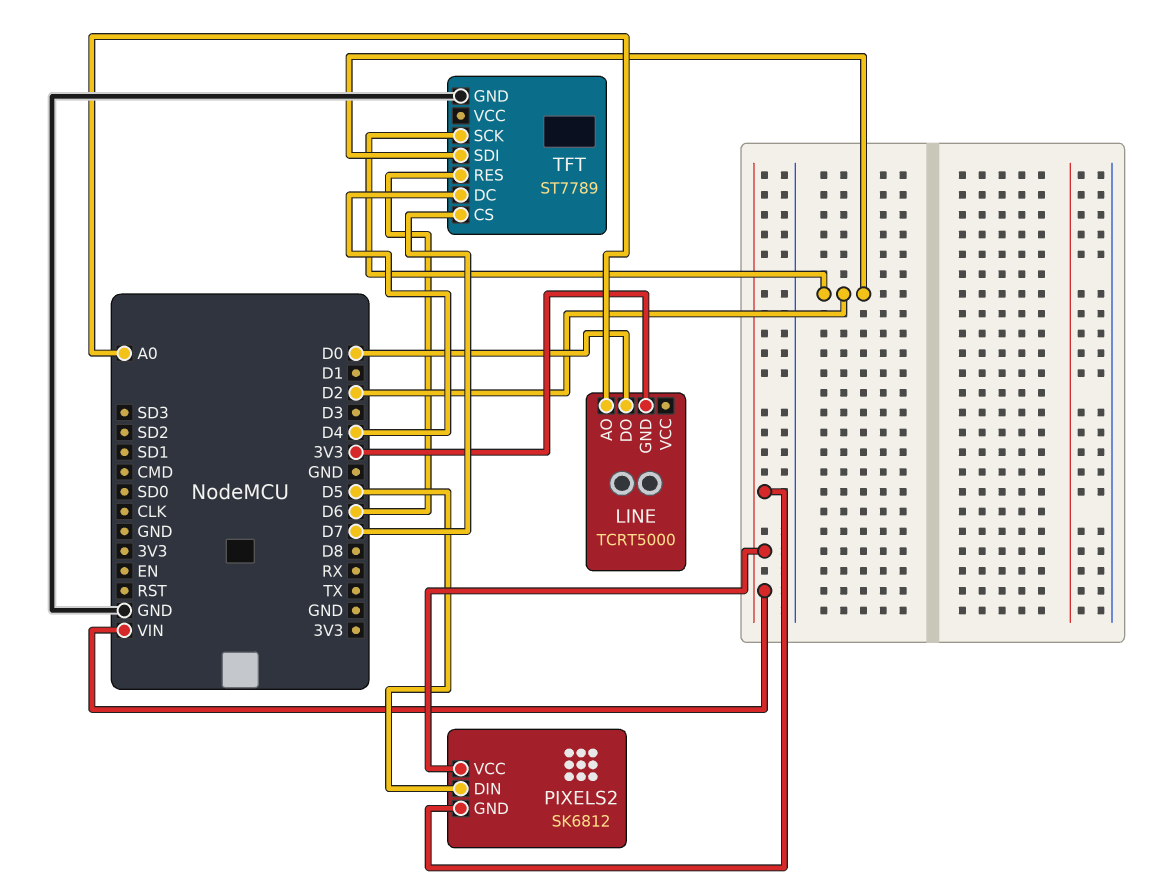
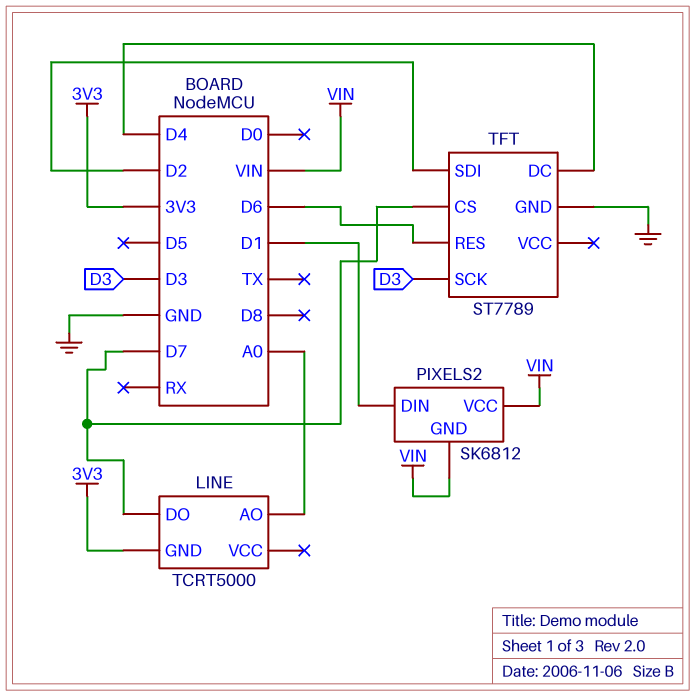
LINE pin DO: D0 -> D7
PIXELS2 pin DIN: D5 -> D1
TFT pin SCK: D2 -> D3

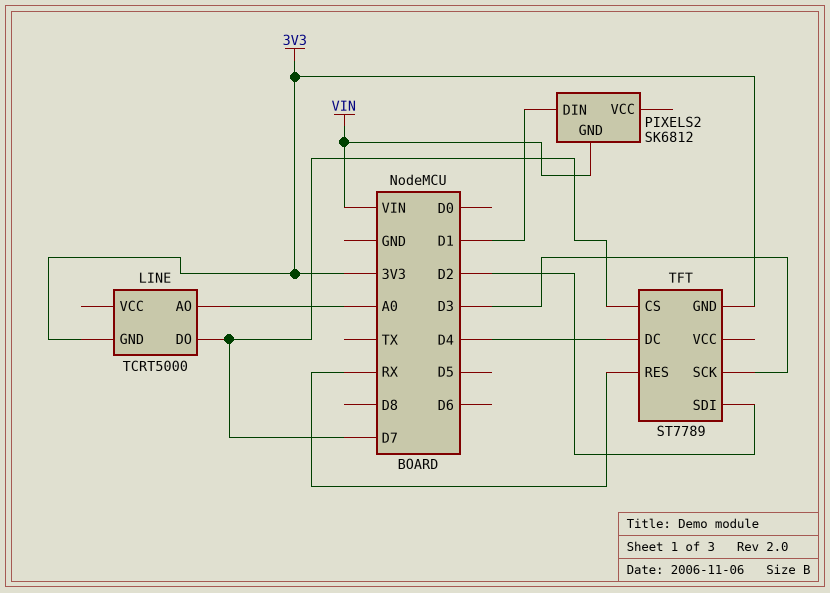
PIXELS2 pin VCC: VIN -> none
TFT pin GND: GND -> 3V3
TFT pin RES: D6 -> RX

